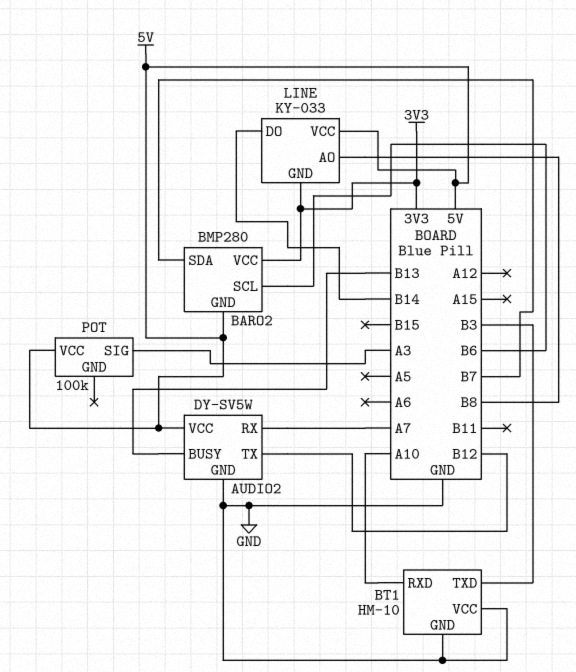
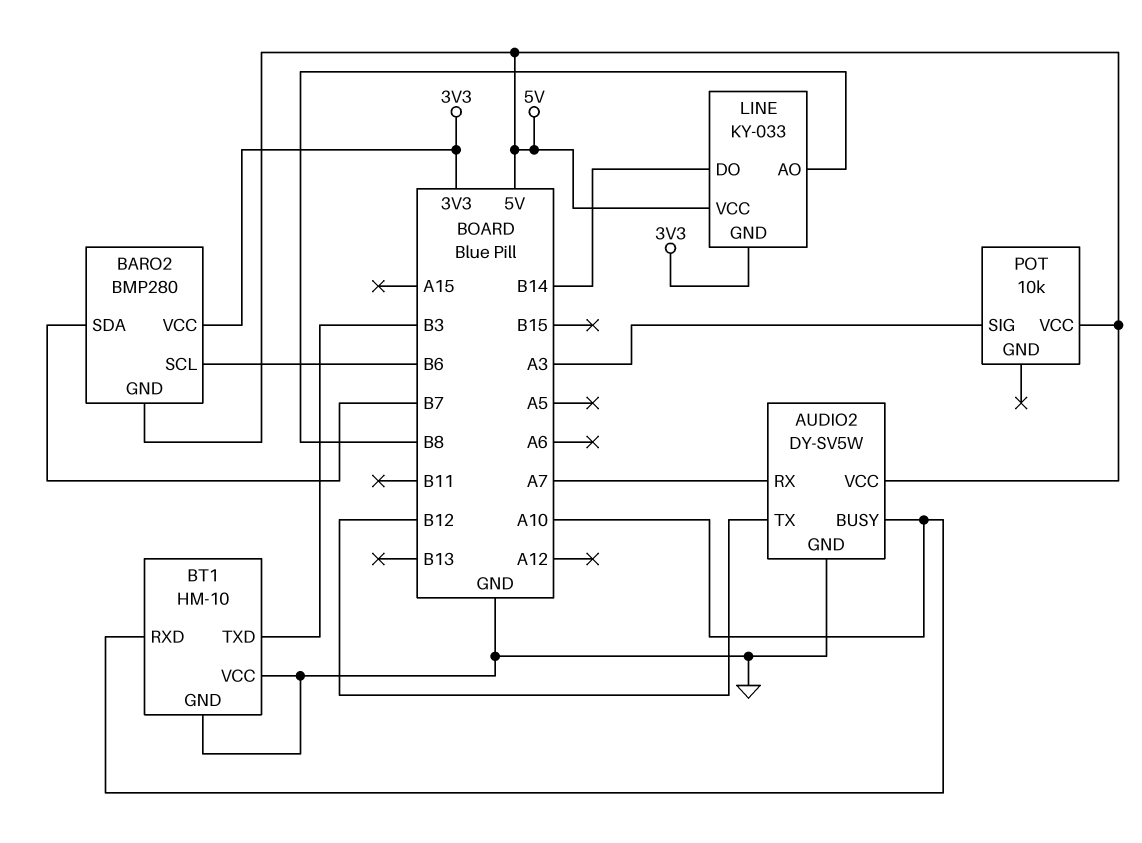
AUDIO2 pin BUSY: B13 -> A10
POT: 100k -> 10k

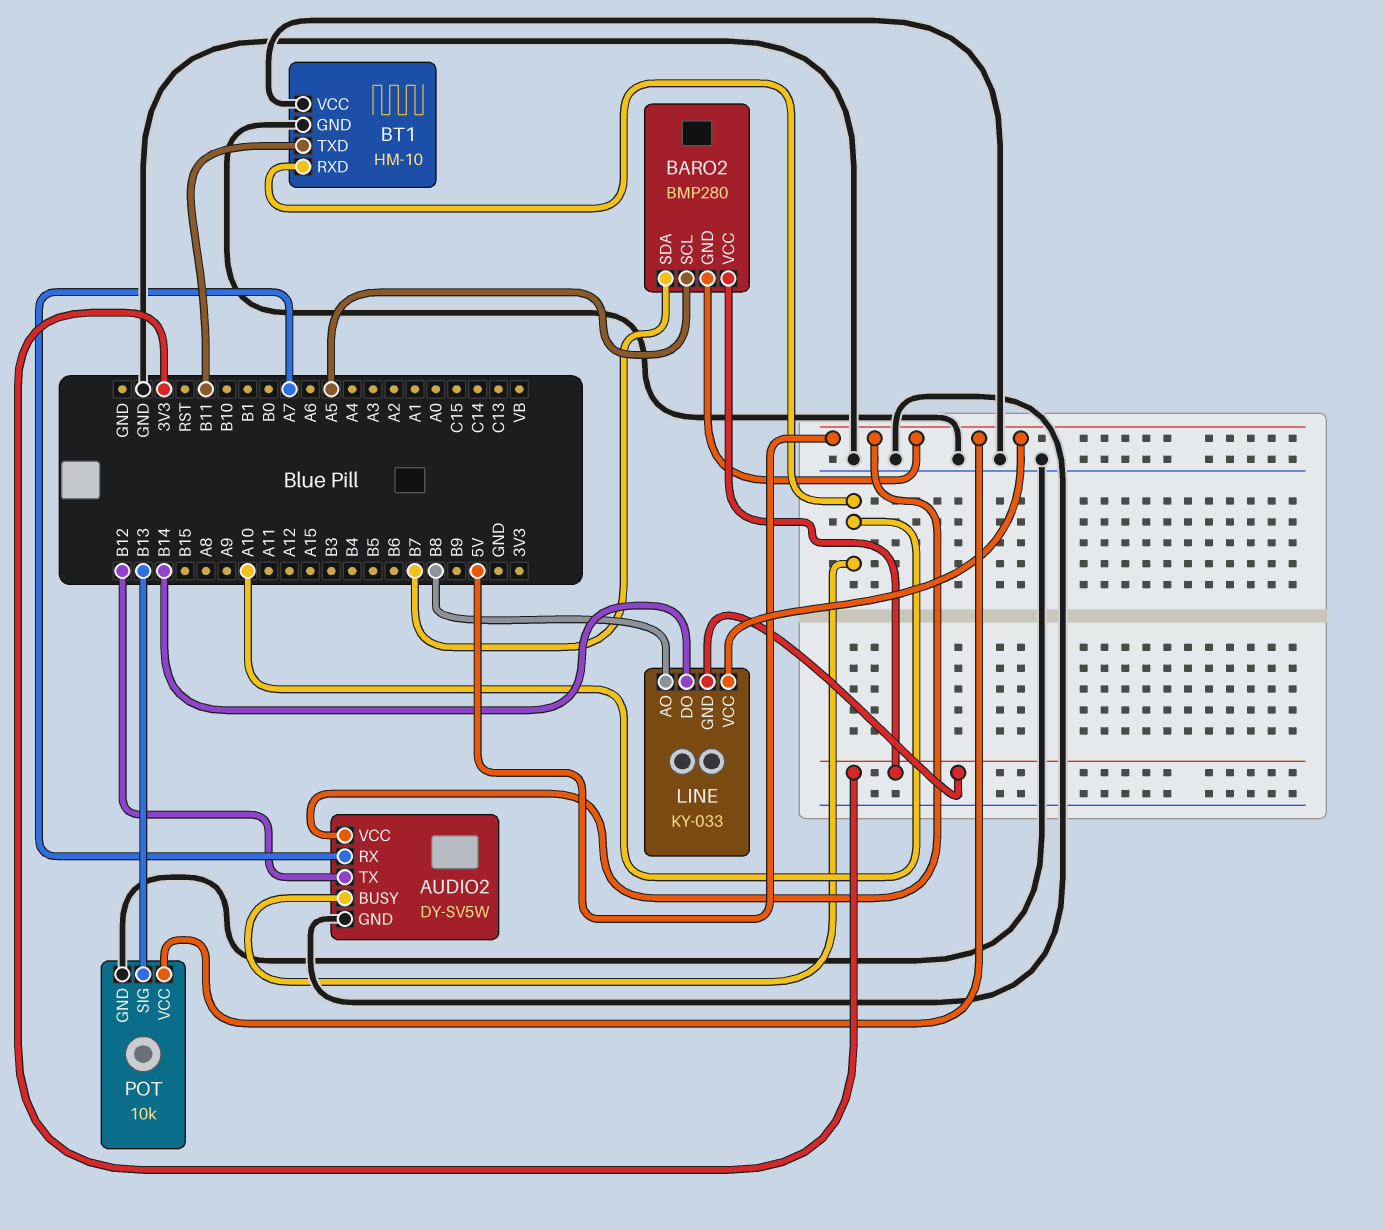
BARO2 pin SCL: B6 -> A5
BT1 pin TXD: B3 -> B11
POT pin GND: none -> GND
POT pin SIG: A3 -> B13

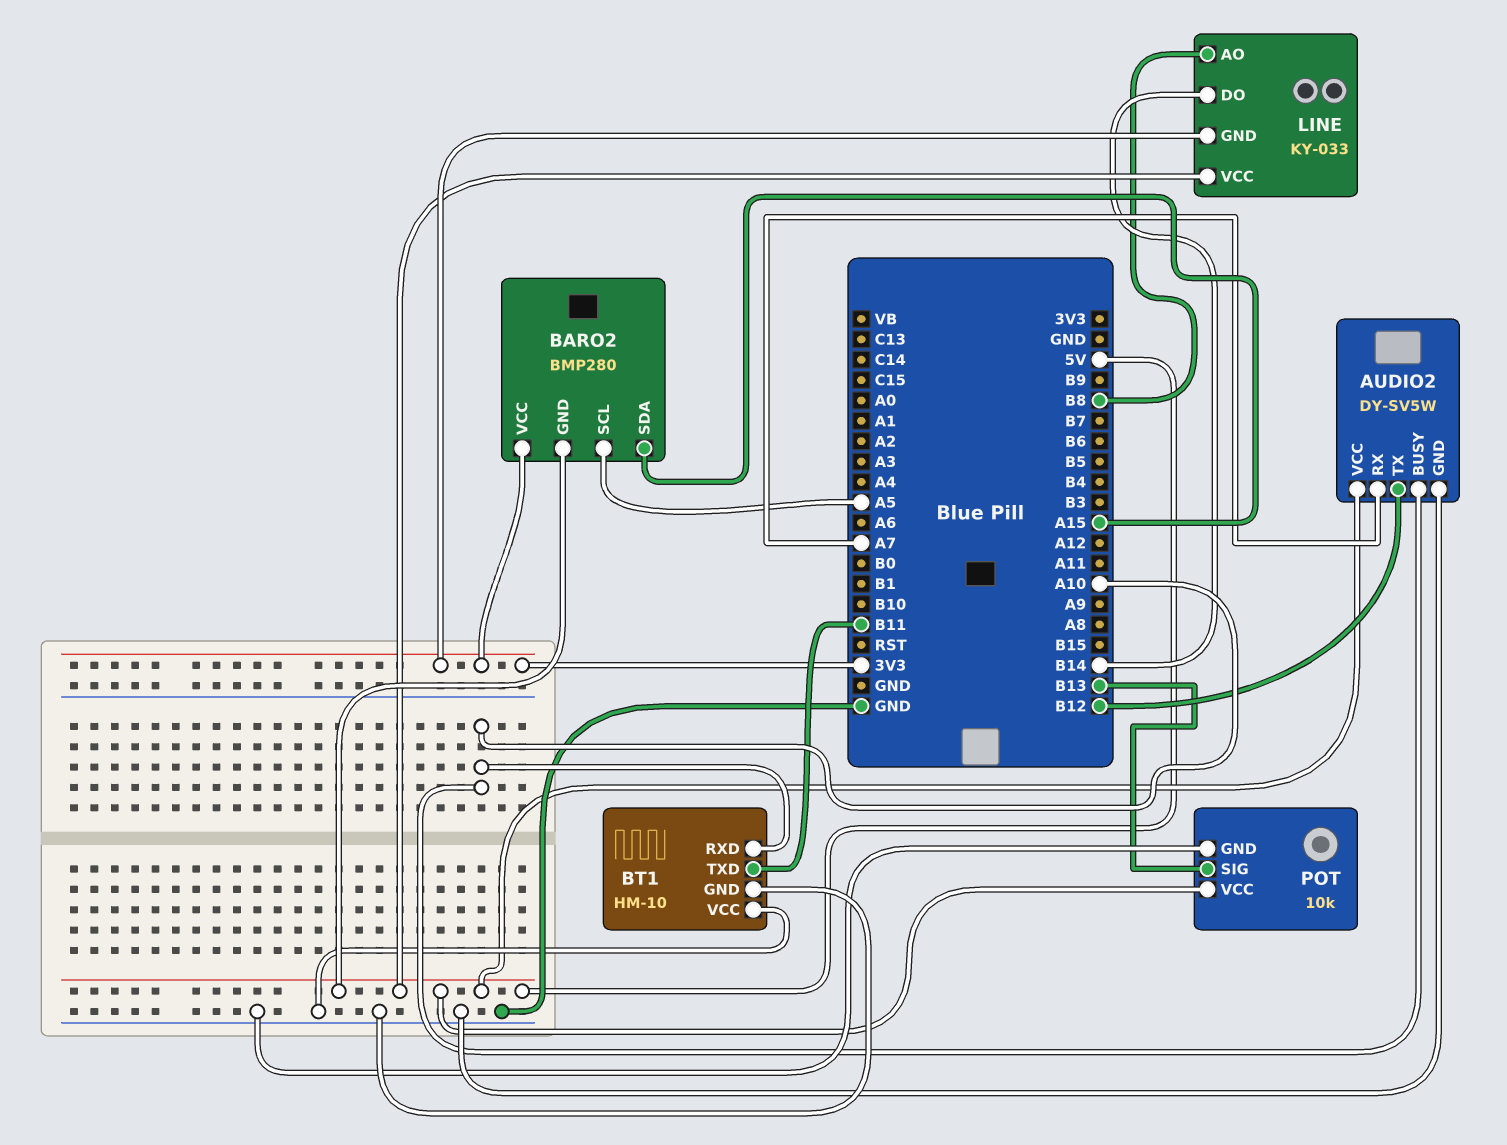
BARO2 pin SDA: B7 -> A15

